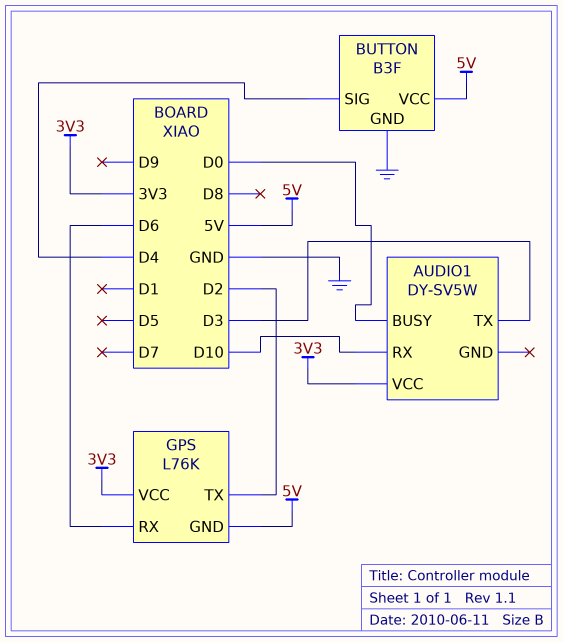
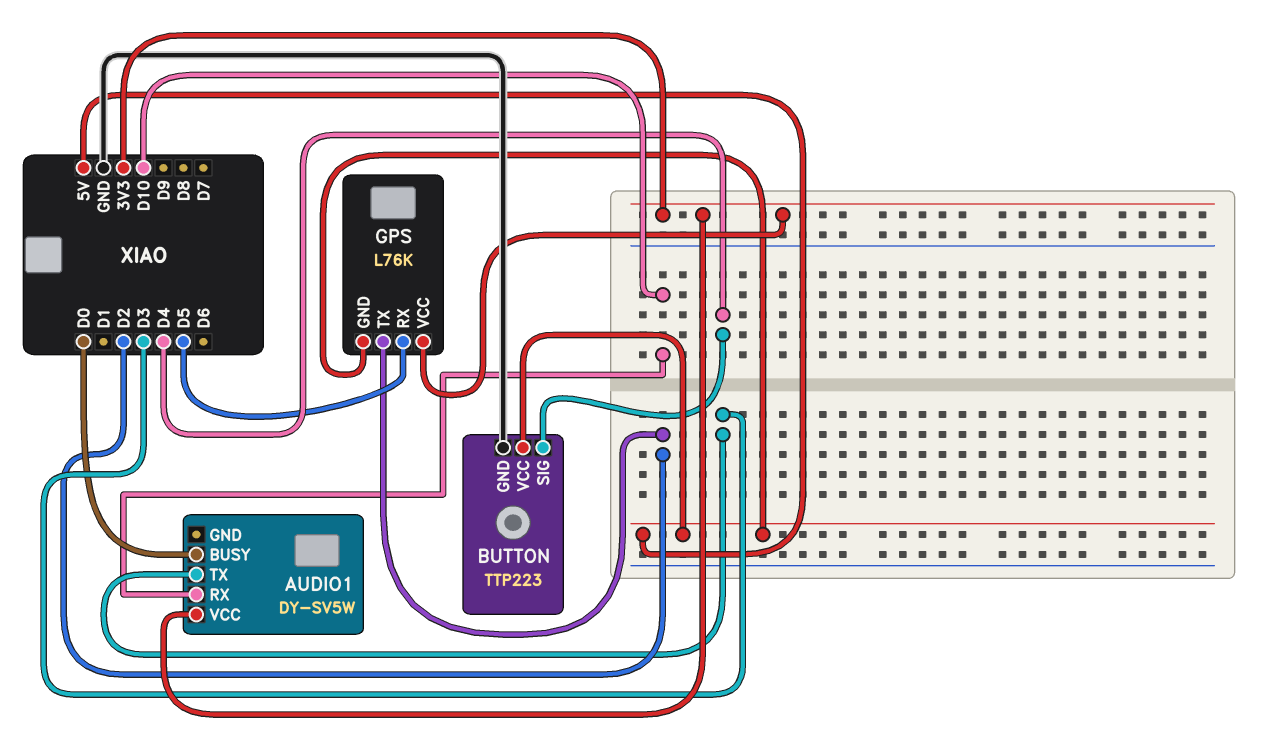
BUTTON: B3F -> TTP223
GPS pin RX: D6 -> D5

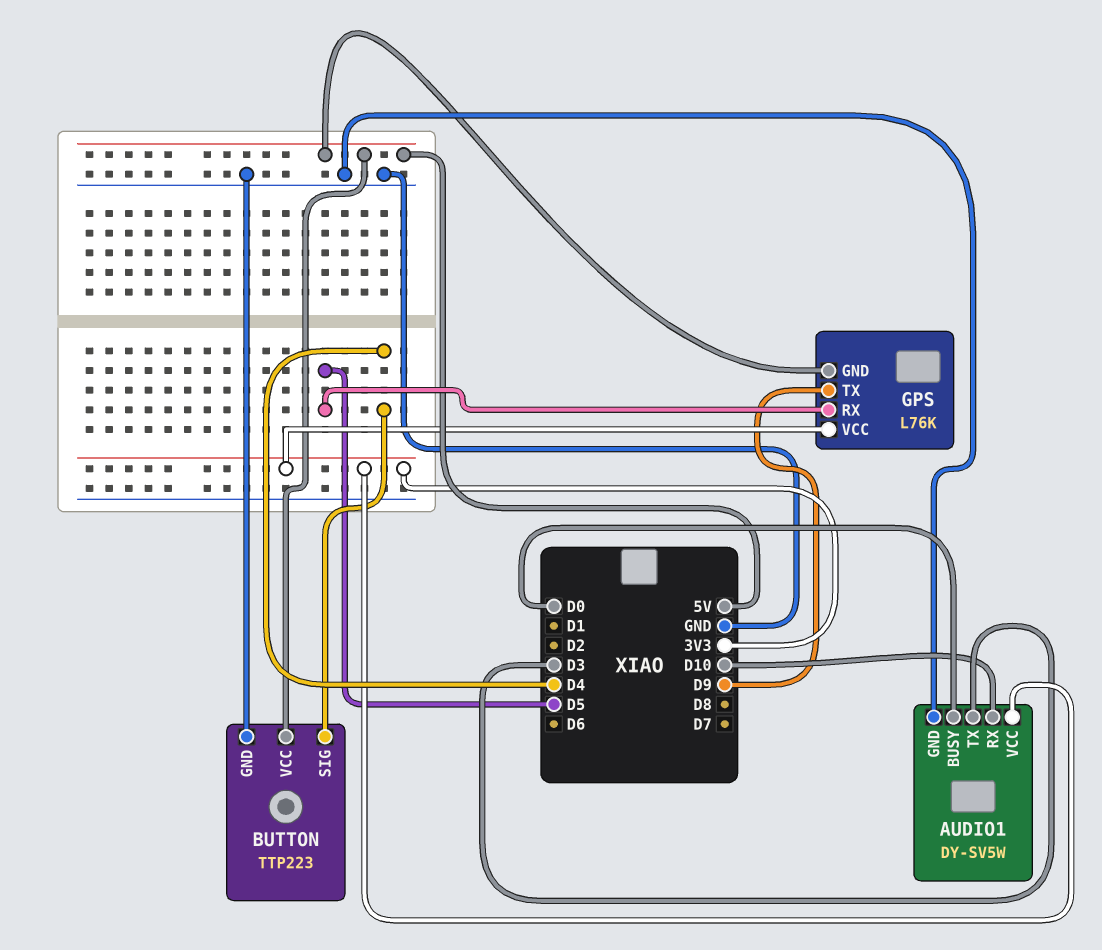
AUDIO1 pin GND: none -> GND
GPS pin TX: D2 -> D9

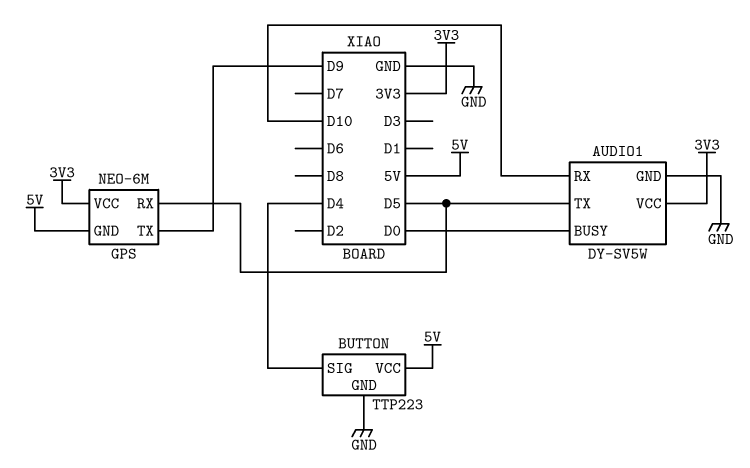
AUDIO1 pin TX: D3 -> D5
GPS: L76K -> NEO-6M

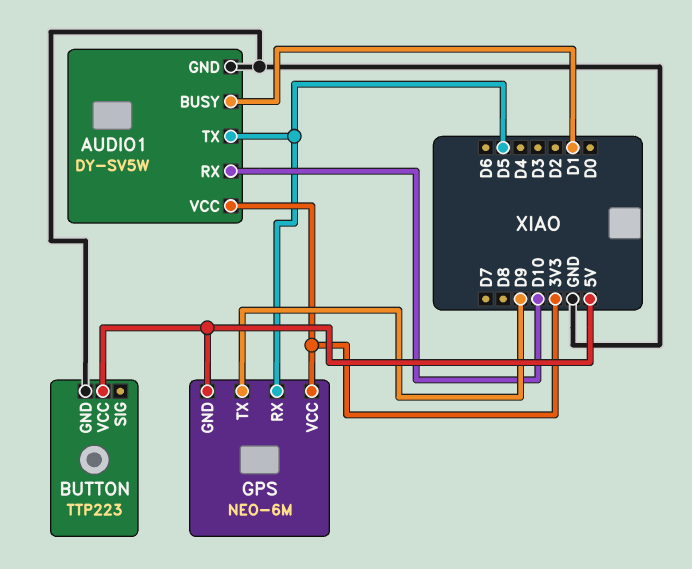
AUDIO1 pin BUSY: D0 -> D1
BUTTON pin SIG: D4 -> none

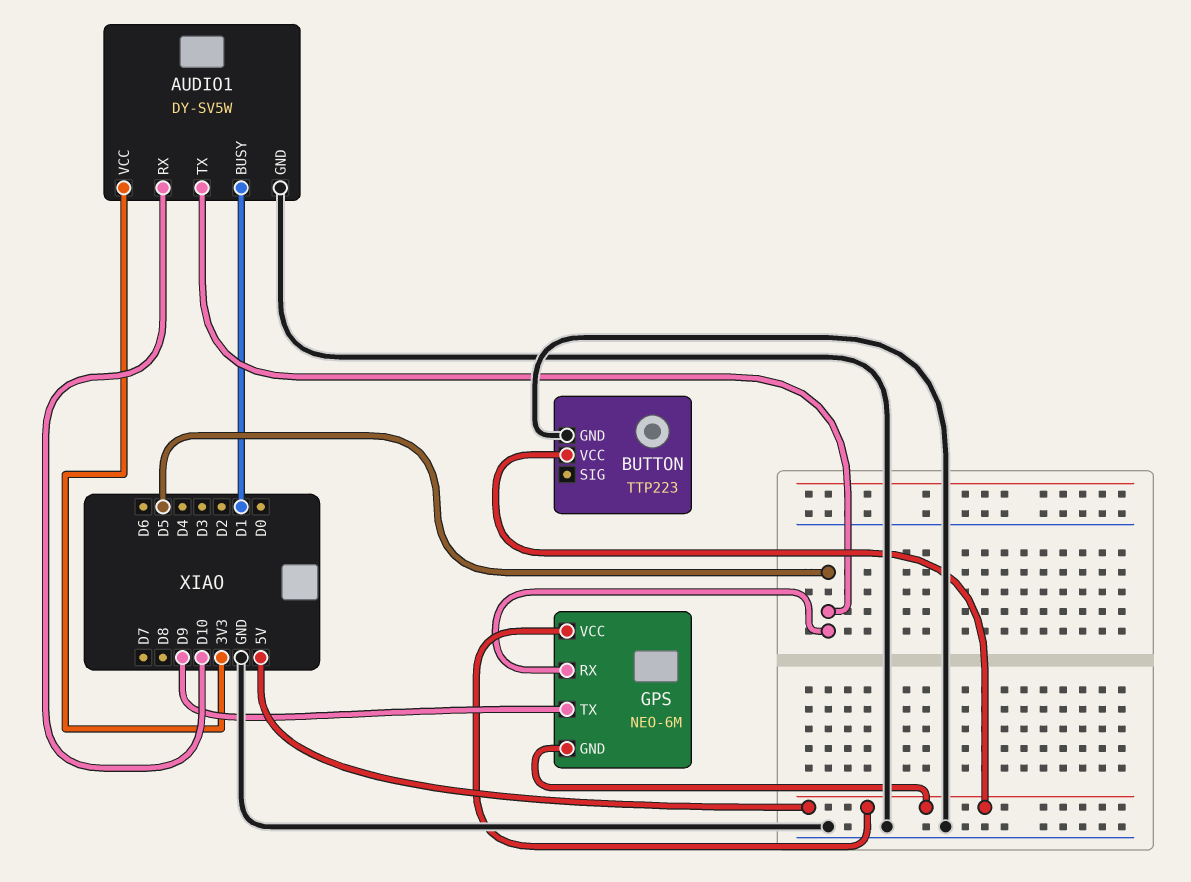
GPS pin VCC: 3V3 -> 5V

